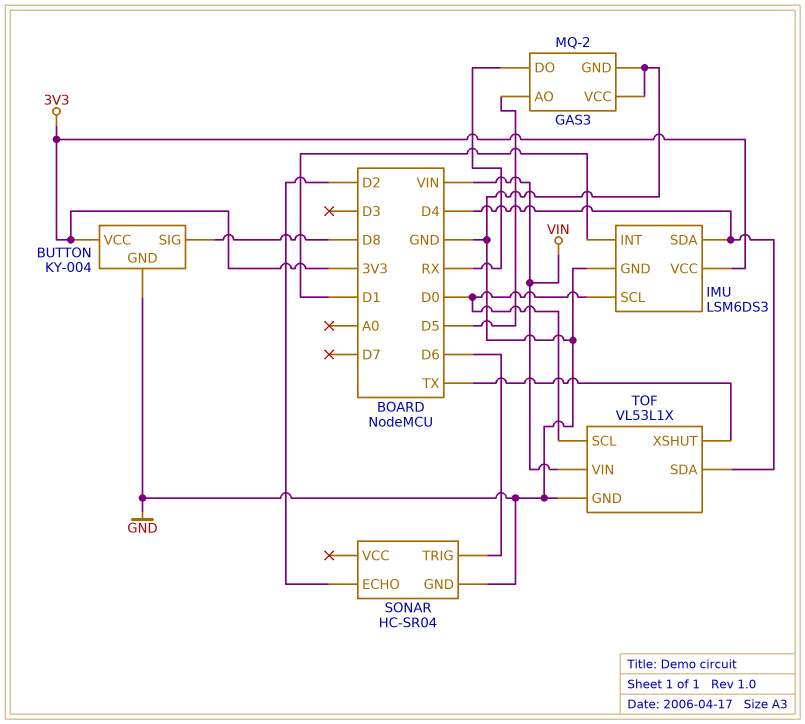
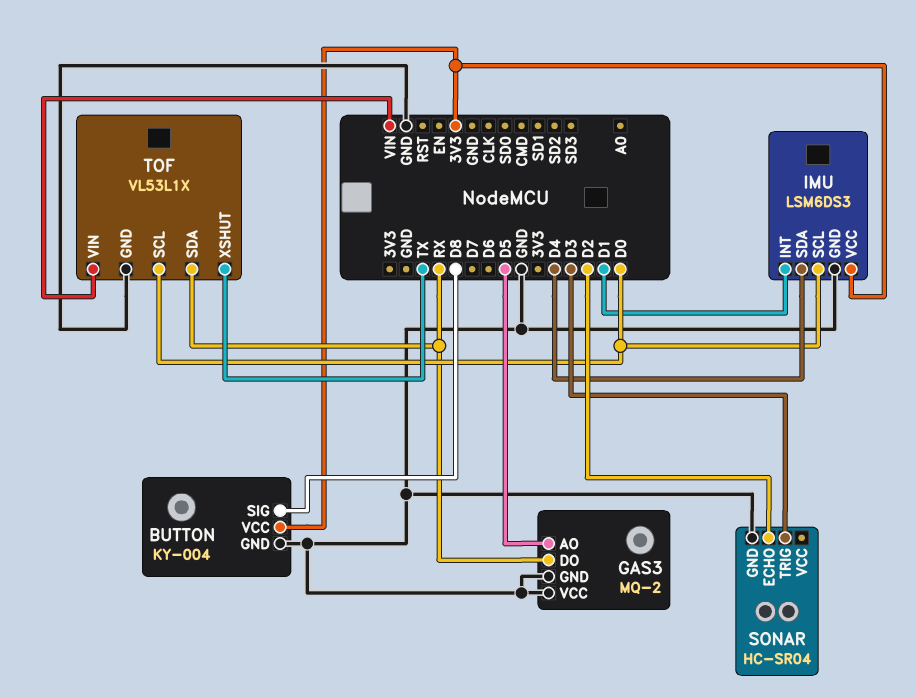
SONAR pin TRIG: D6 -> D3
TOF pin SDA: D4 -> RX

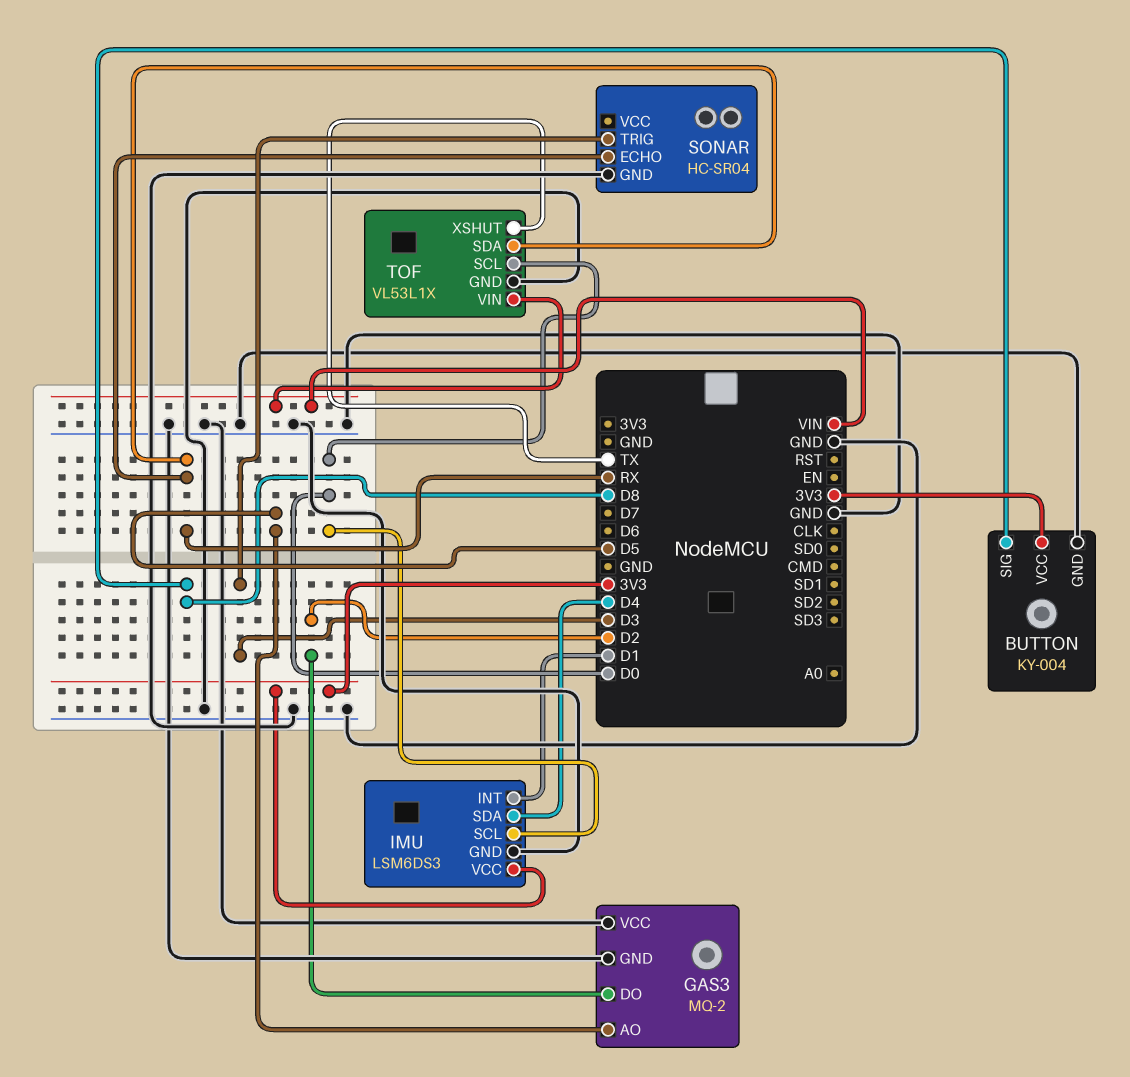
GAS3 pin DO: RX -> D2
SONAR pin ECHO: D2 -> RX

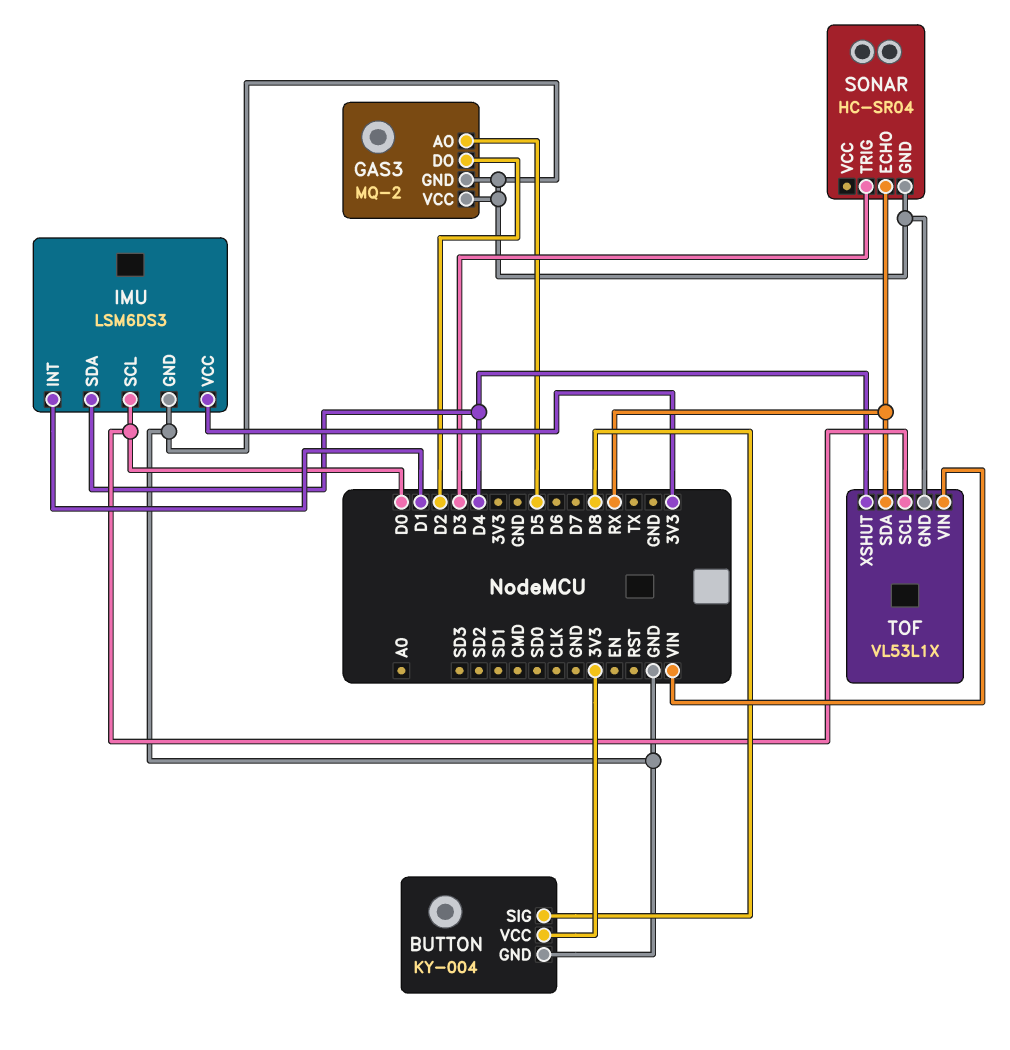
TOF pin XSHUT: TX -> D4

